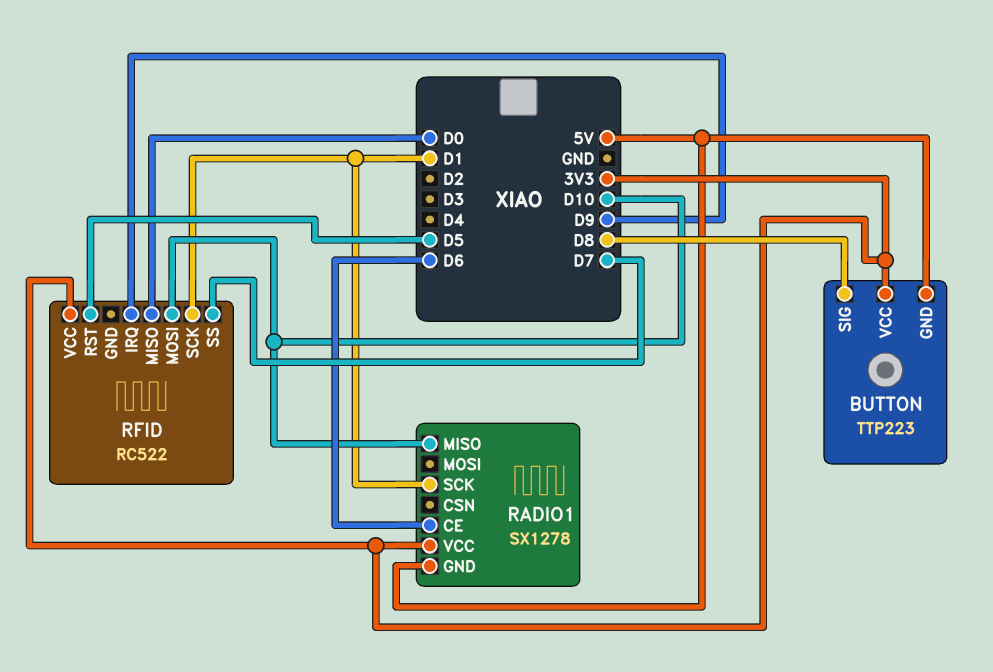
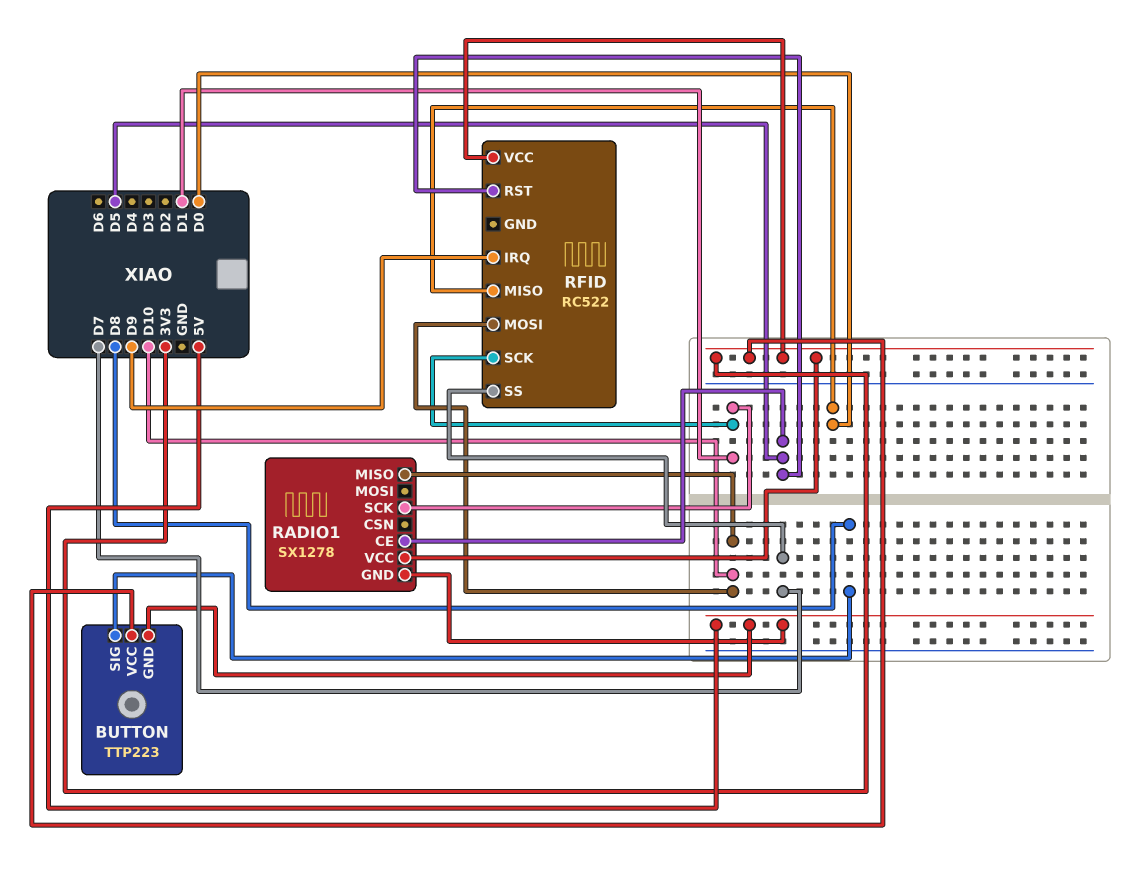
RADIO1 pin CE: D6 -> D5

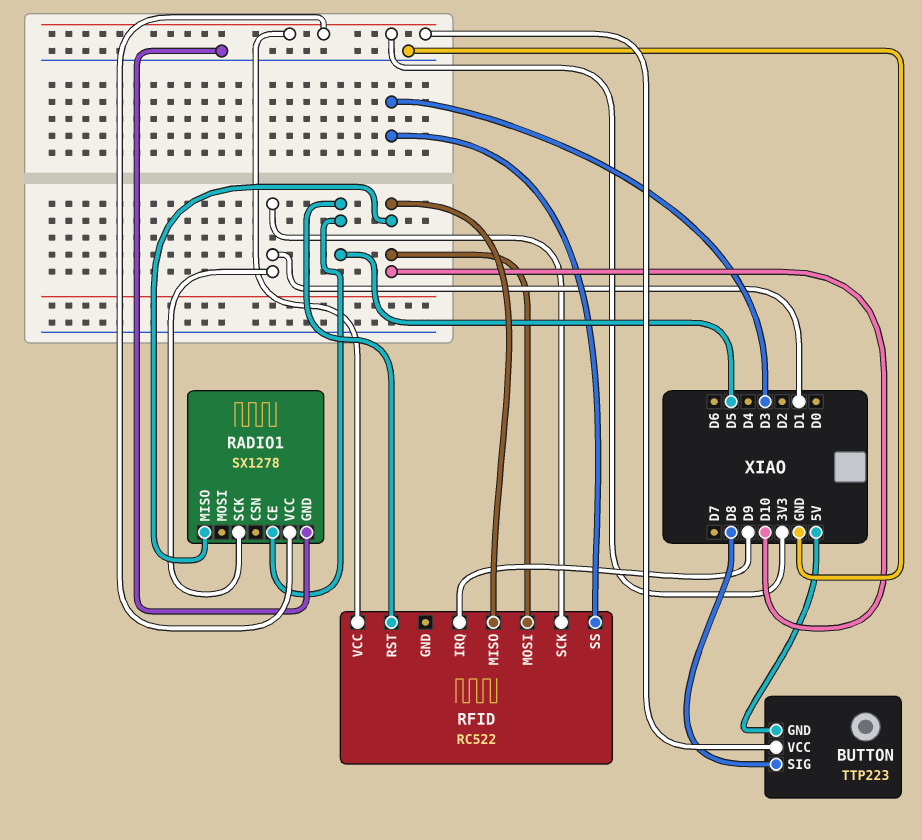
RADIO1 pin GND: 5V -> GND
RFID pin MISO: D0 -> D10
RFID pin SS: D7 -> D3

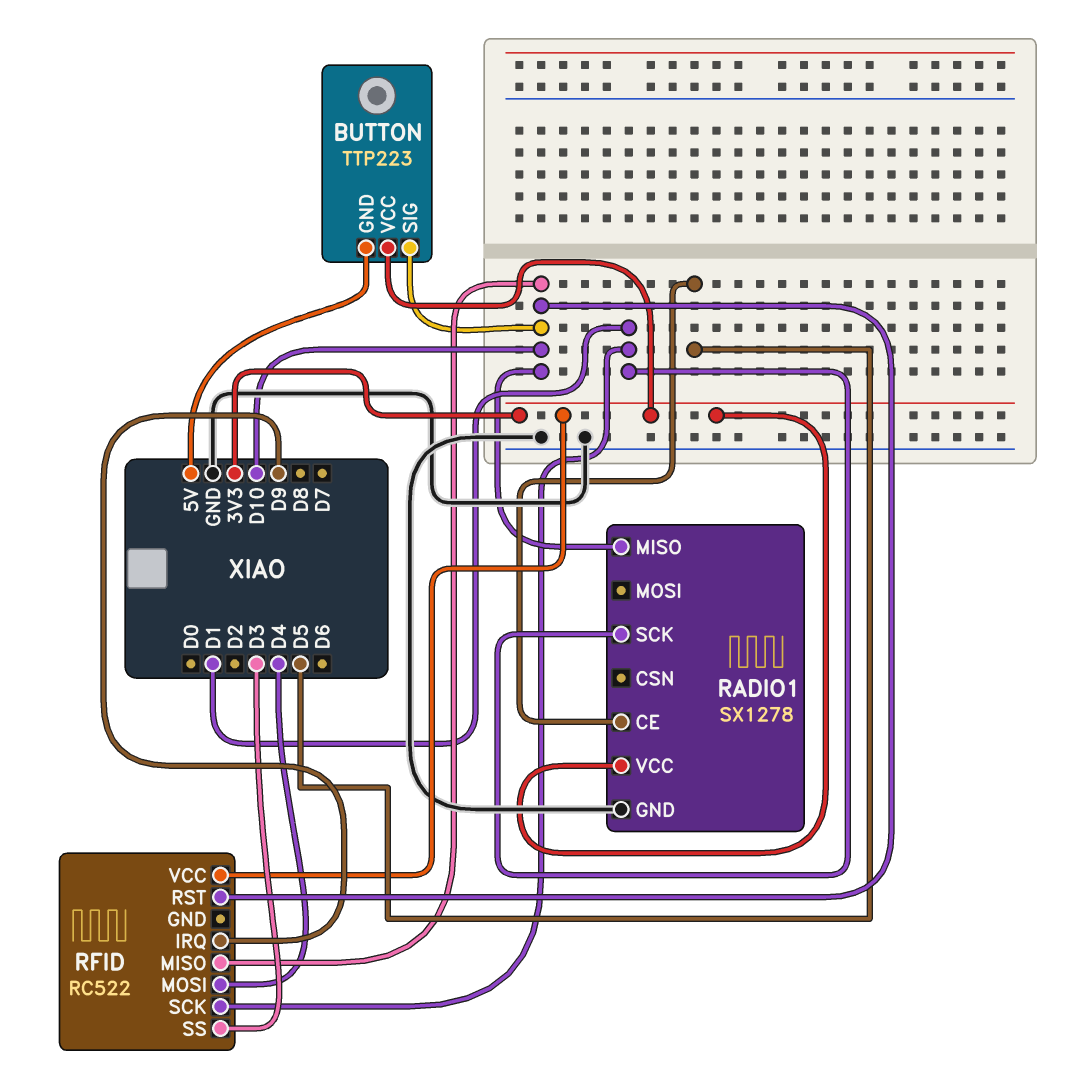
BUTTON pin SIG: D8 -> D10
RFID pin MOSI: D10 -> D4
RFID pin RST: D5 -> D10

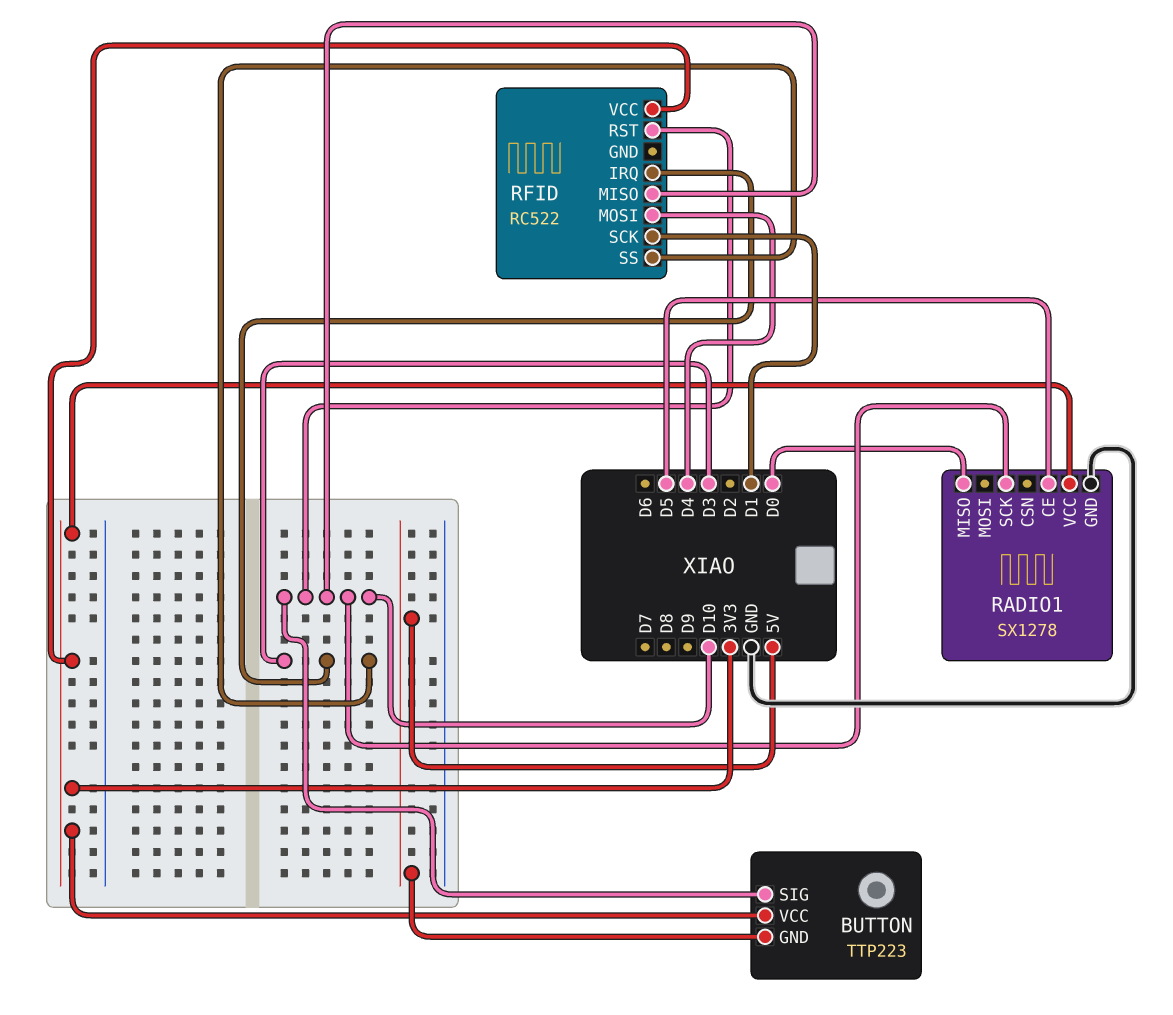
RADIO1 pin MISO: D10 -> D0
RADIO1 pin SCK: D1 -> D10
RFID pin IRQ: D9 -> D3

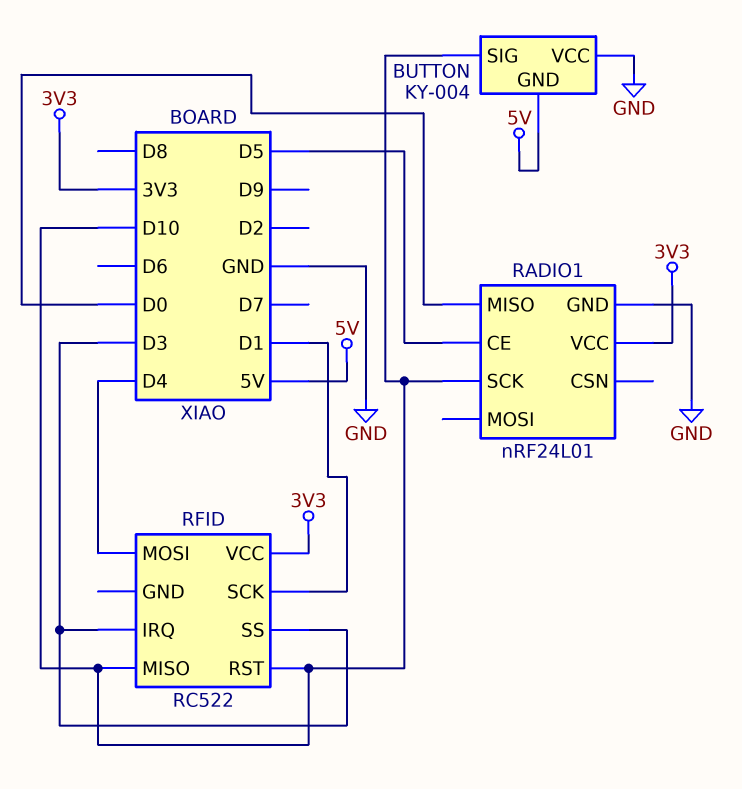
BUTTON: TTP223 -> KY-004
BUTTON pin VCC: 3V3 -> GND
RADIO1: SX1278 -> nRF24L01

